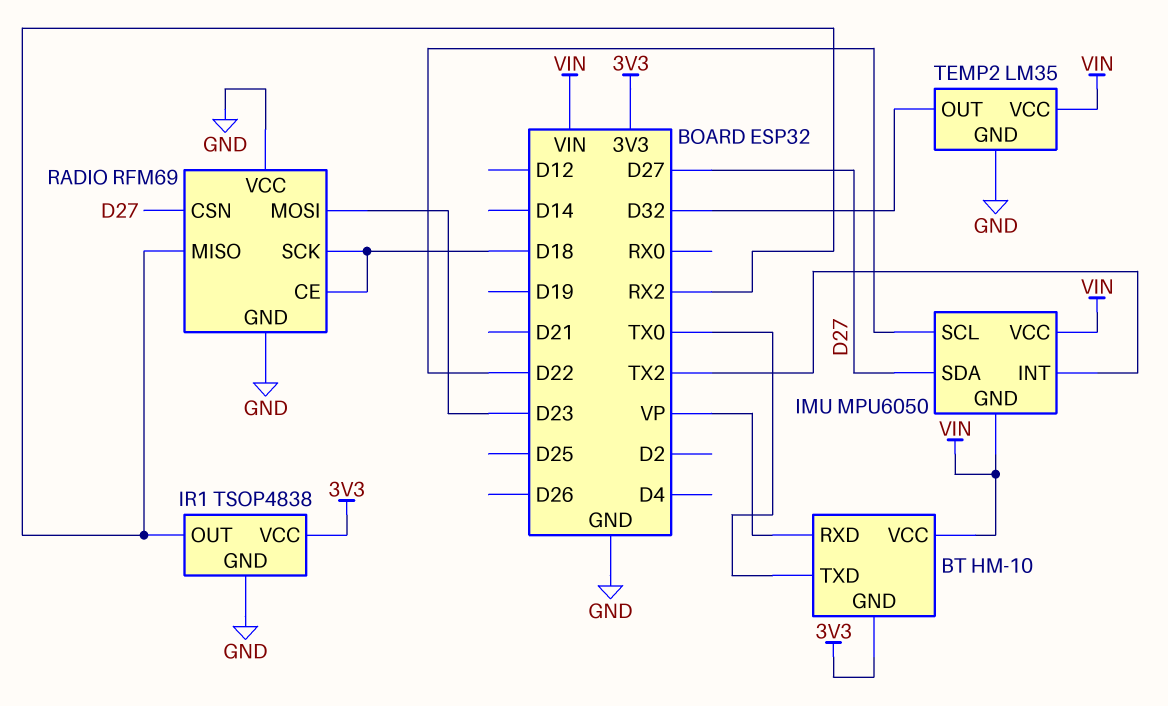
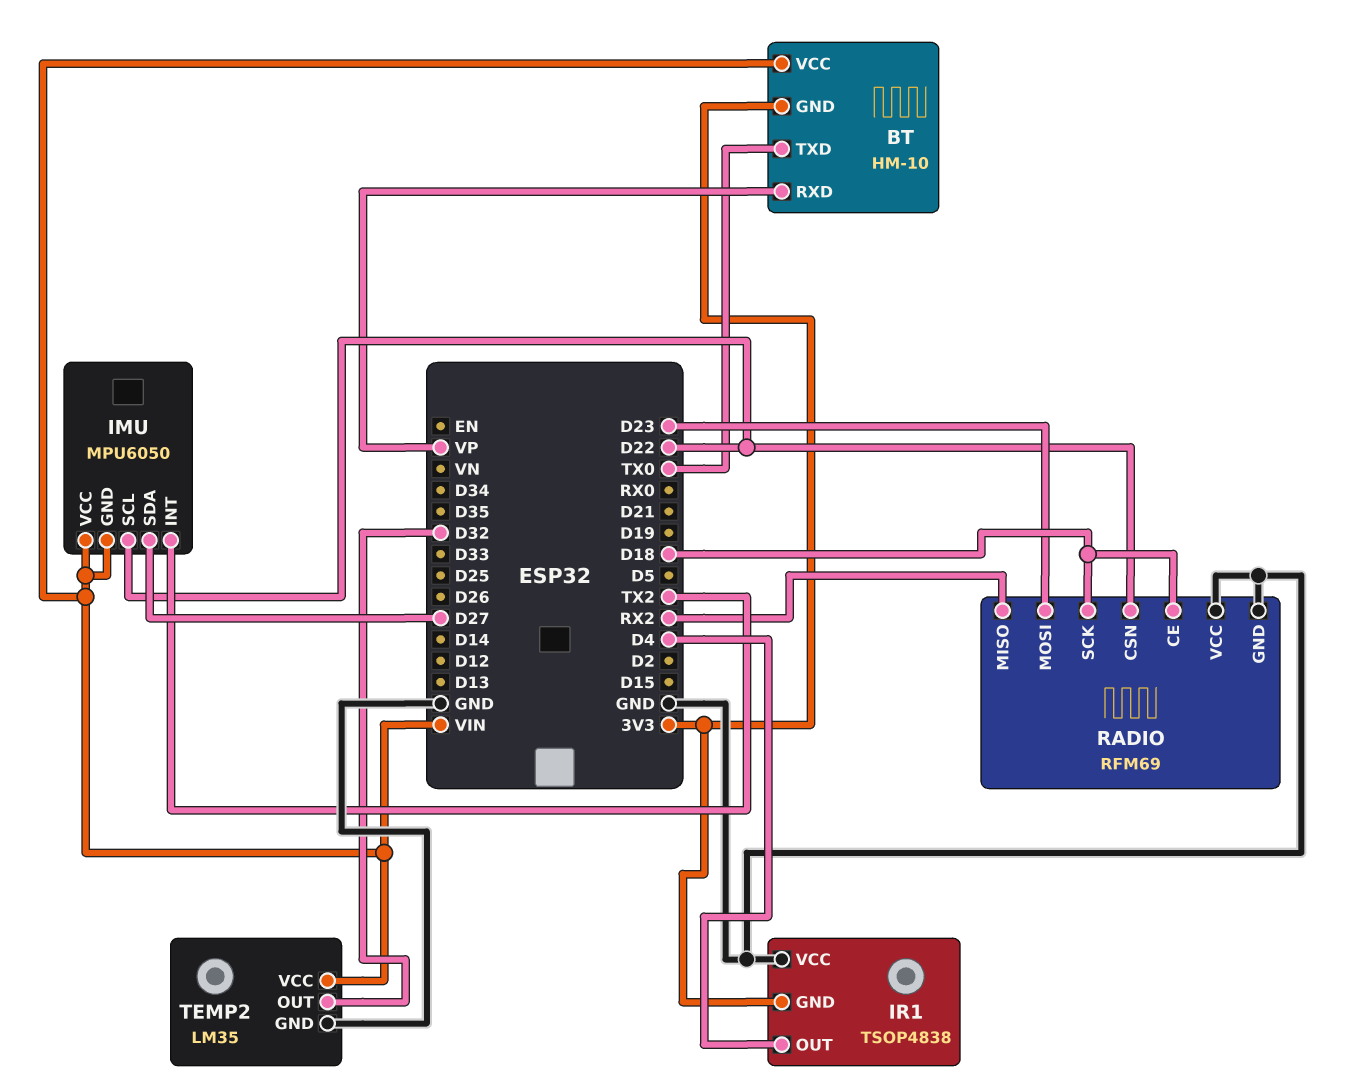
IR1 pin GND: GND -> 3V3
IR1 pin OUT: RX2 -> D4
IR1 pin VCC: 3V3 -> GND
RADIO pin CSN: D27 -> D22

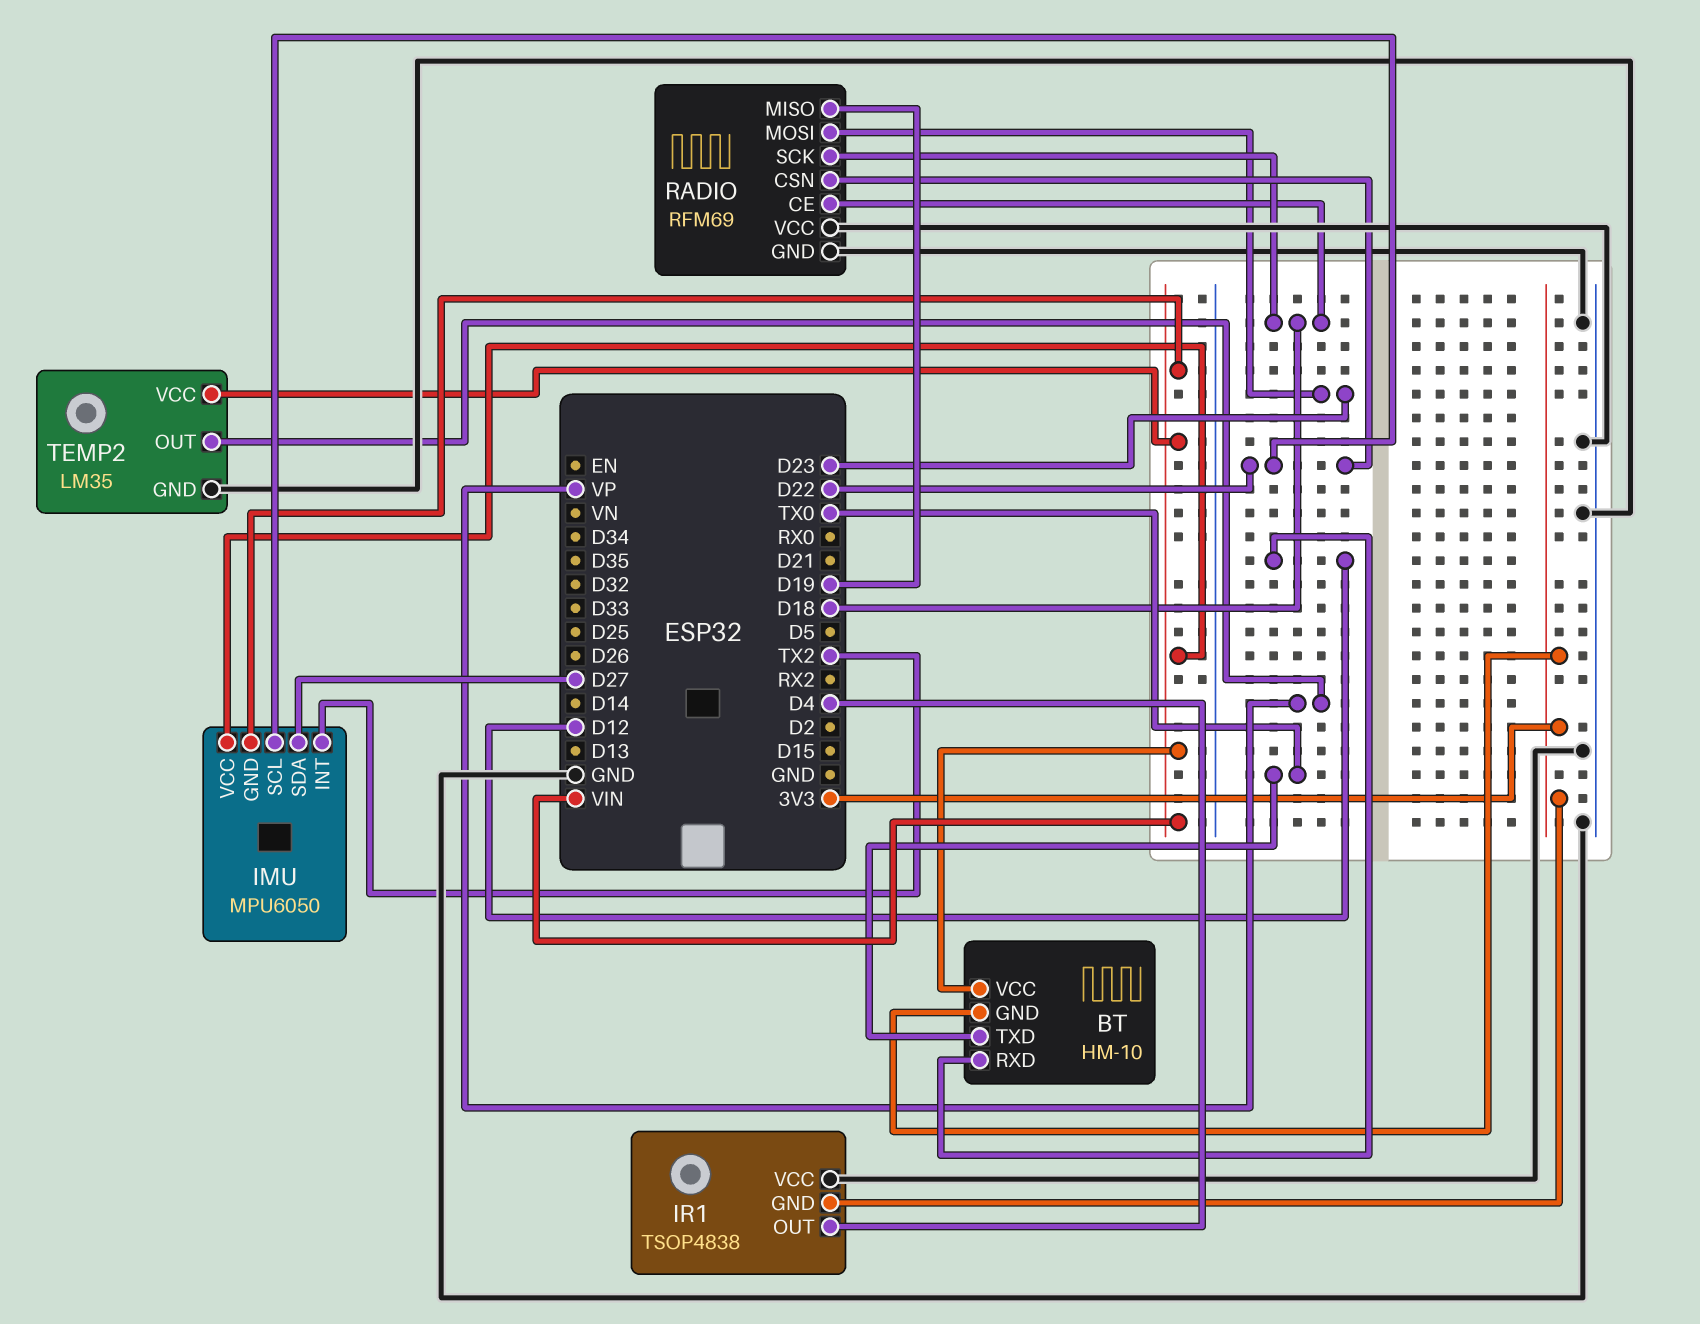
BT pin RXD: VP -> D12
RADIO pin MISO: RX2 -> D19
TEMP2 pin OUT: D32 -> VP

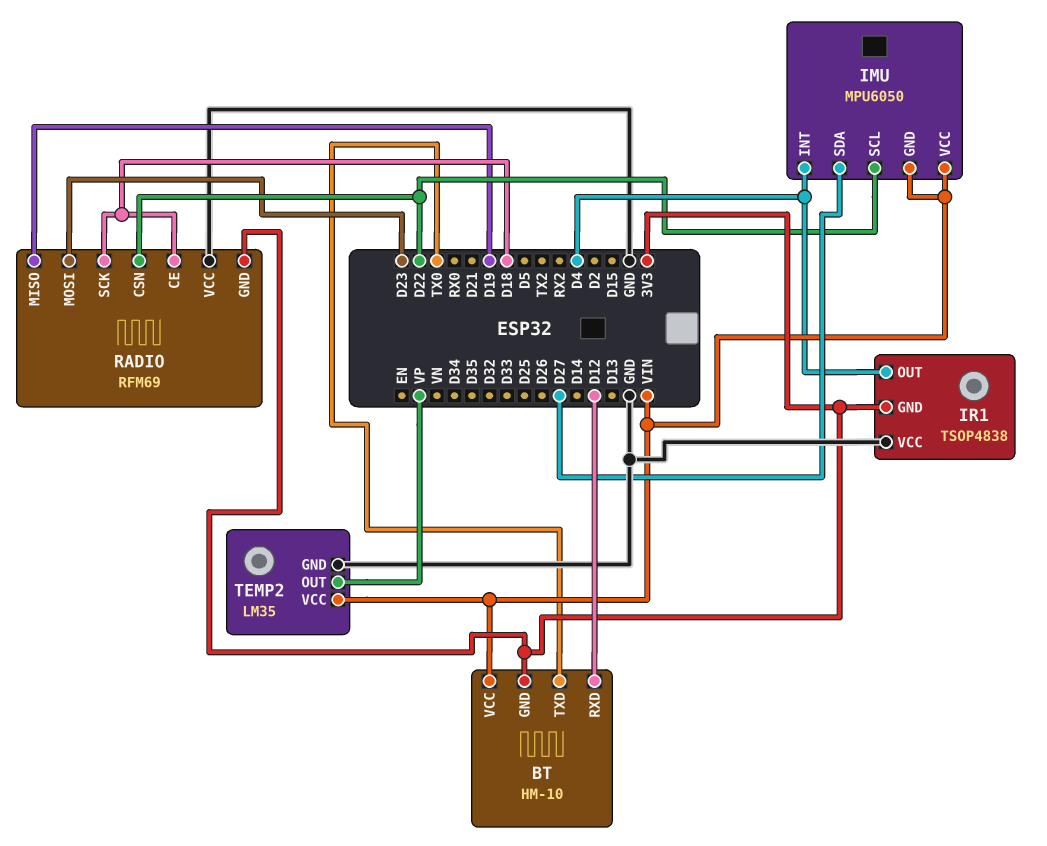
IMU pin INT: TX2 -> D4
RADIO pin GND: GND -> 3V3

